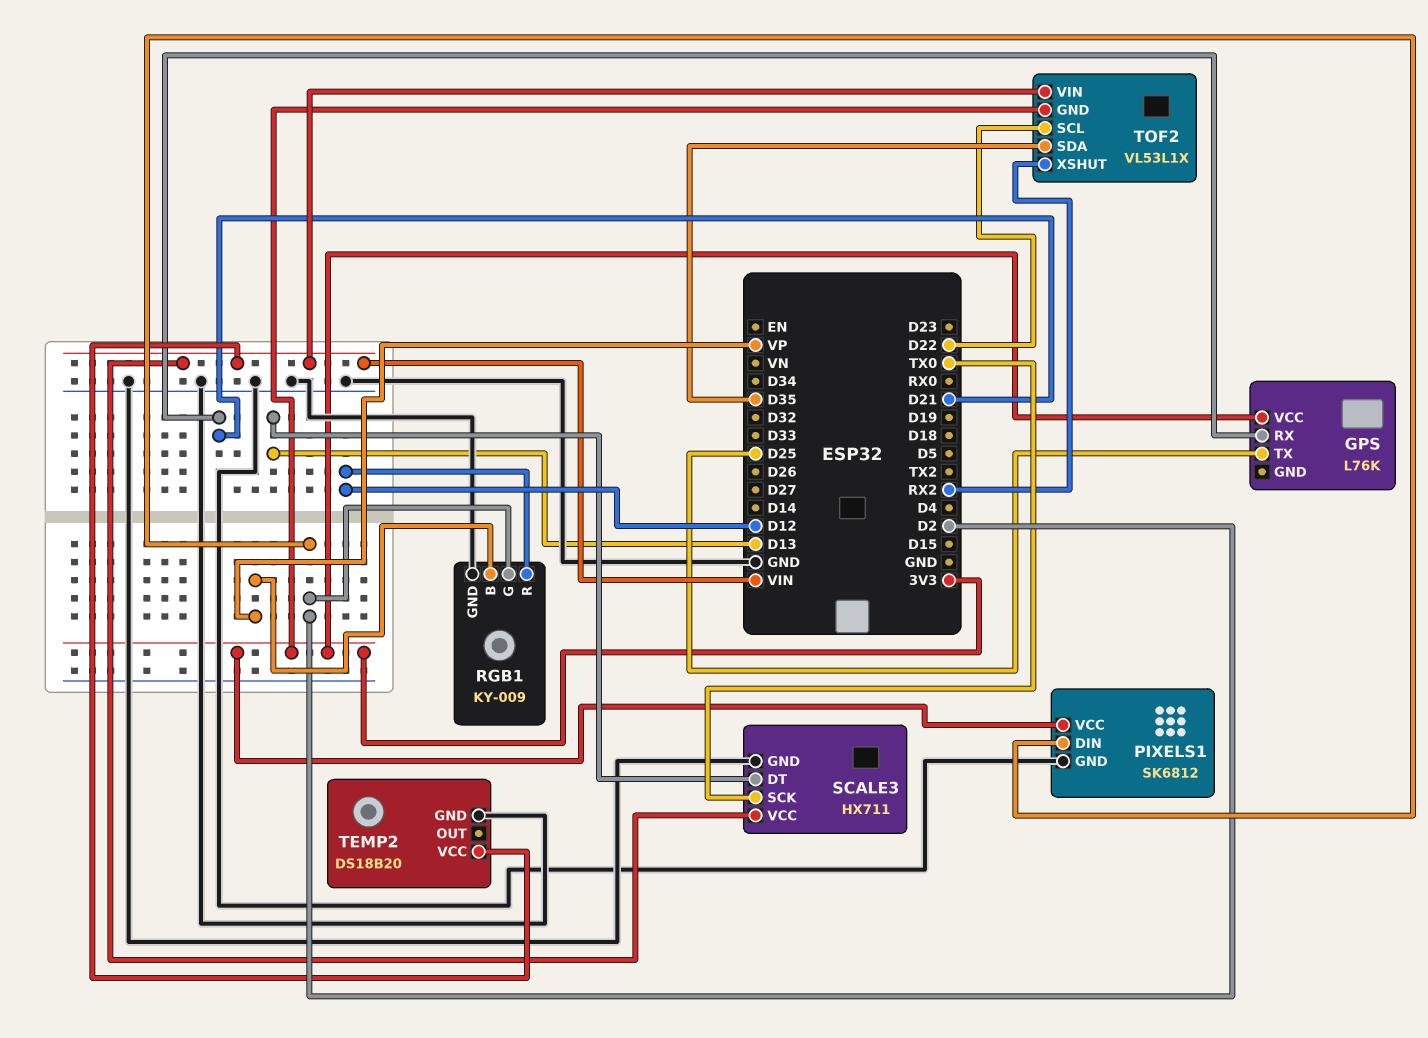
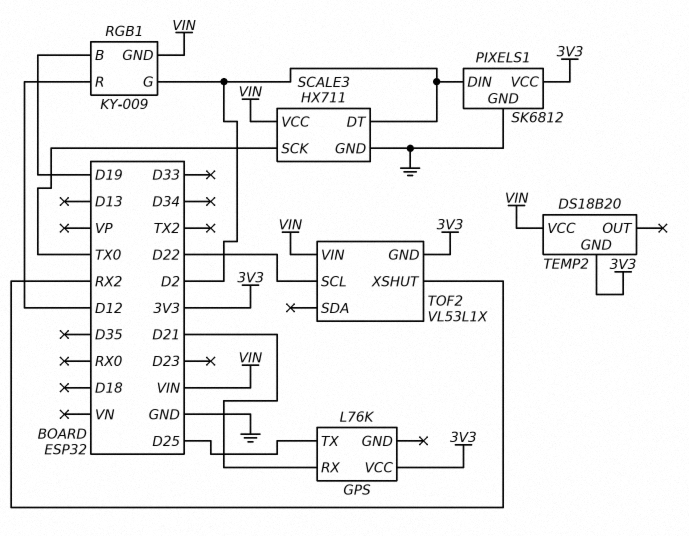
RGB1 pin B: VP -> D19
RGB1 pin GND: GND -> VIN
SCALE3 pin DT: D13 -> D2
TEMP2 pin GND: GND -> 3V3
TOF2 pin SDA: D35 -> none

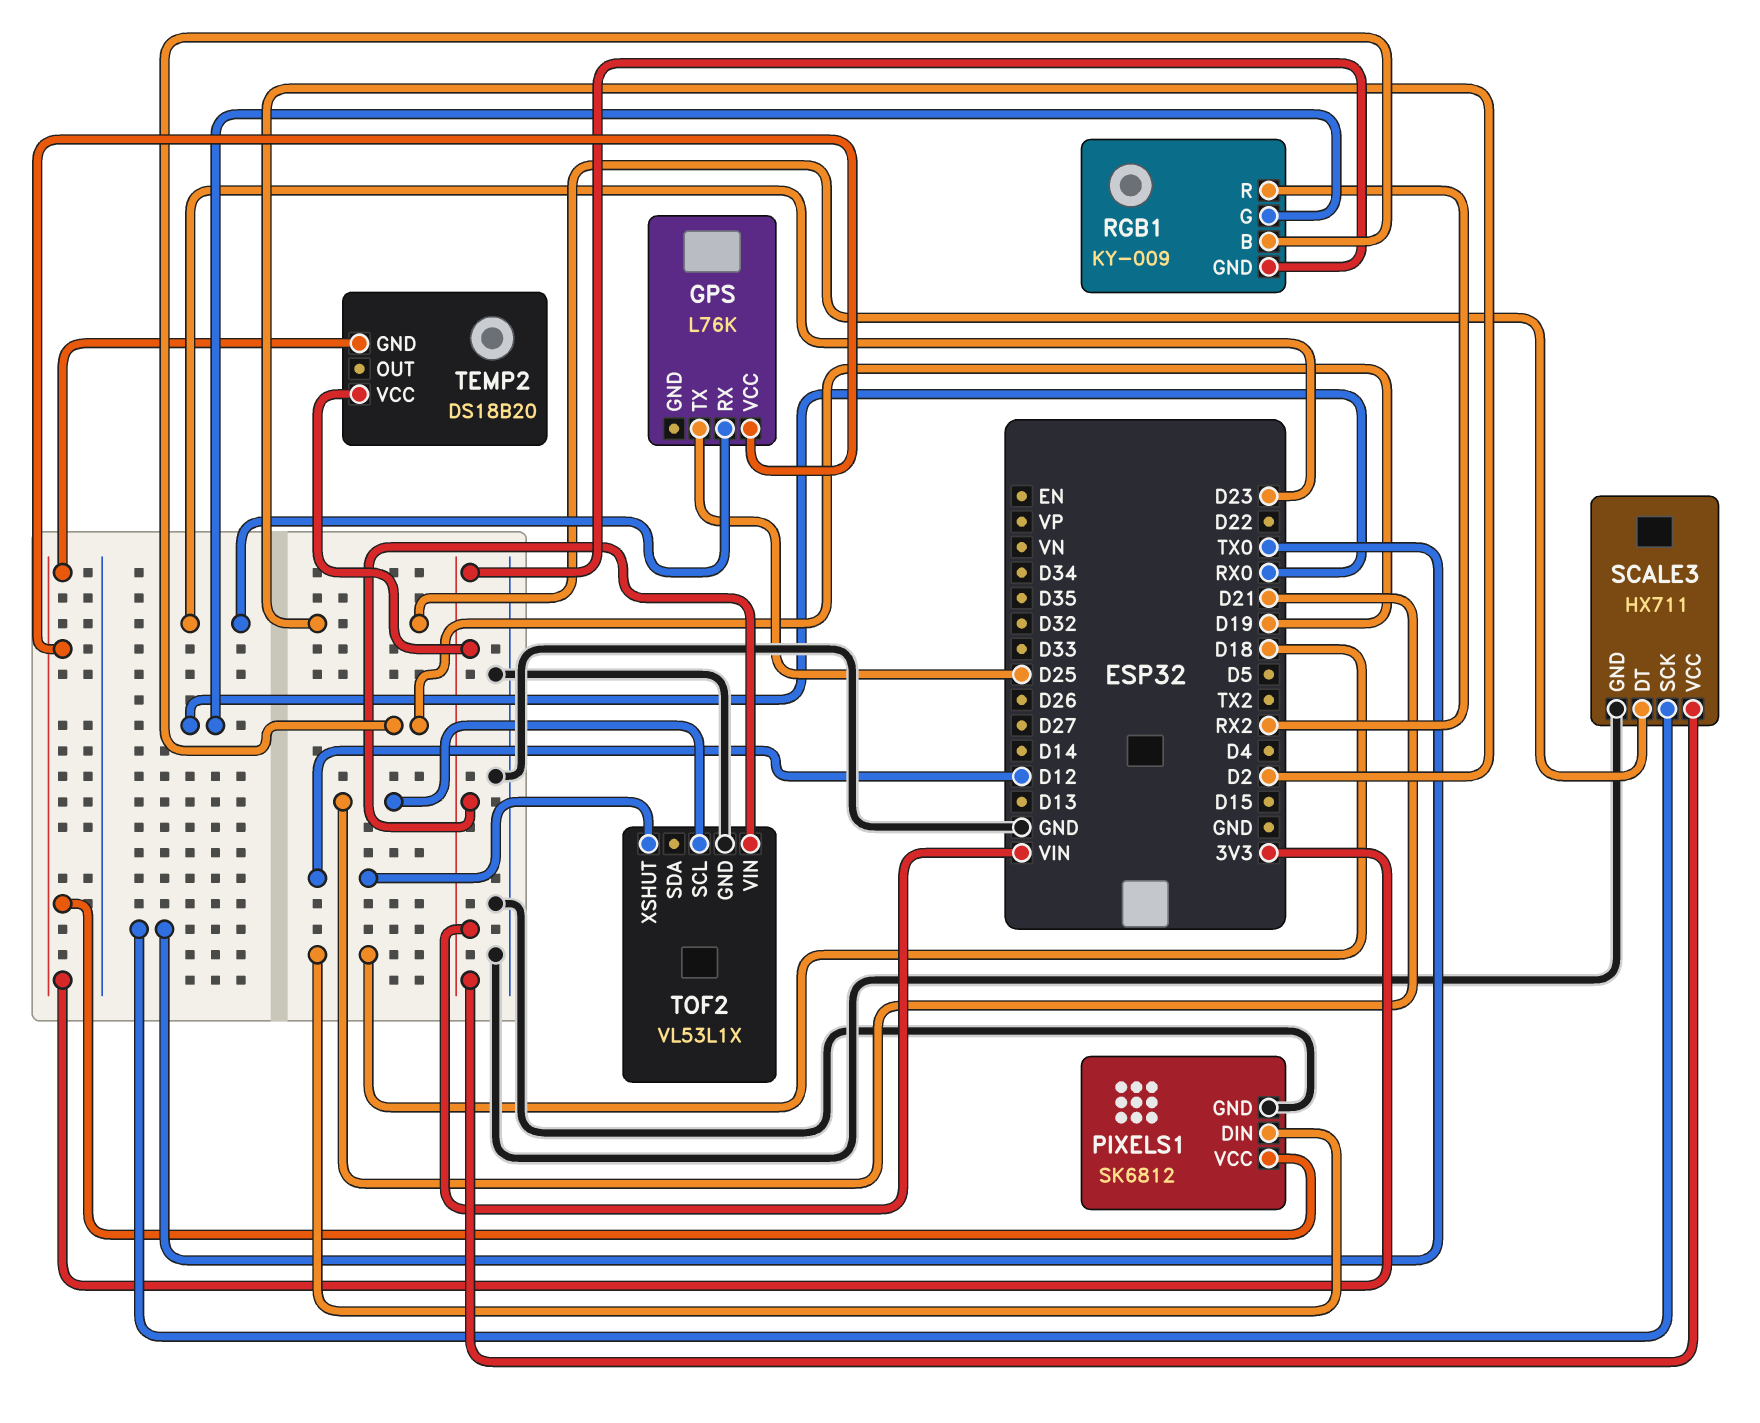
GPS pin RX: D21 -> D23
PIXELS1 pin DIN: D2 -> D18
RGB1 pin G: D2 -> RX0
RGB1 pin R: D12 -> RX2
TOF2 pin GND: 3V3 -> GND
TOF2 pin SCL: D22 -> D21
TOF2 pin XSHUT: RX2 -> D12

